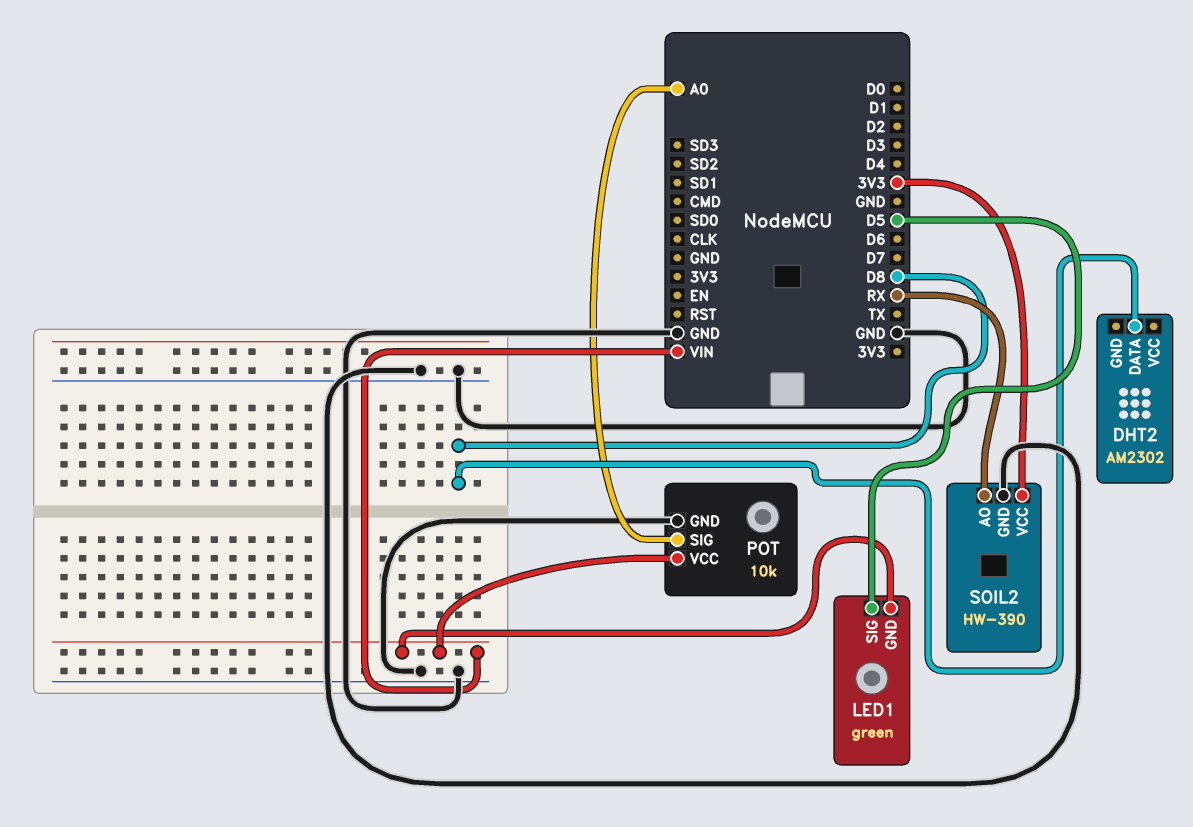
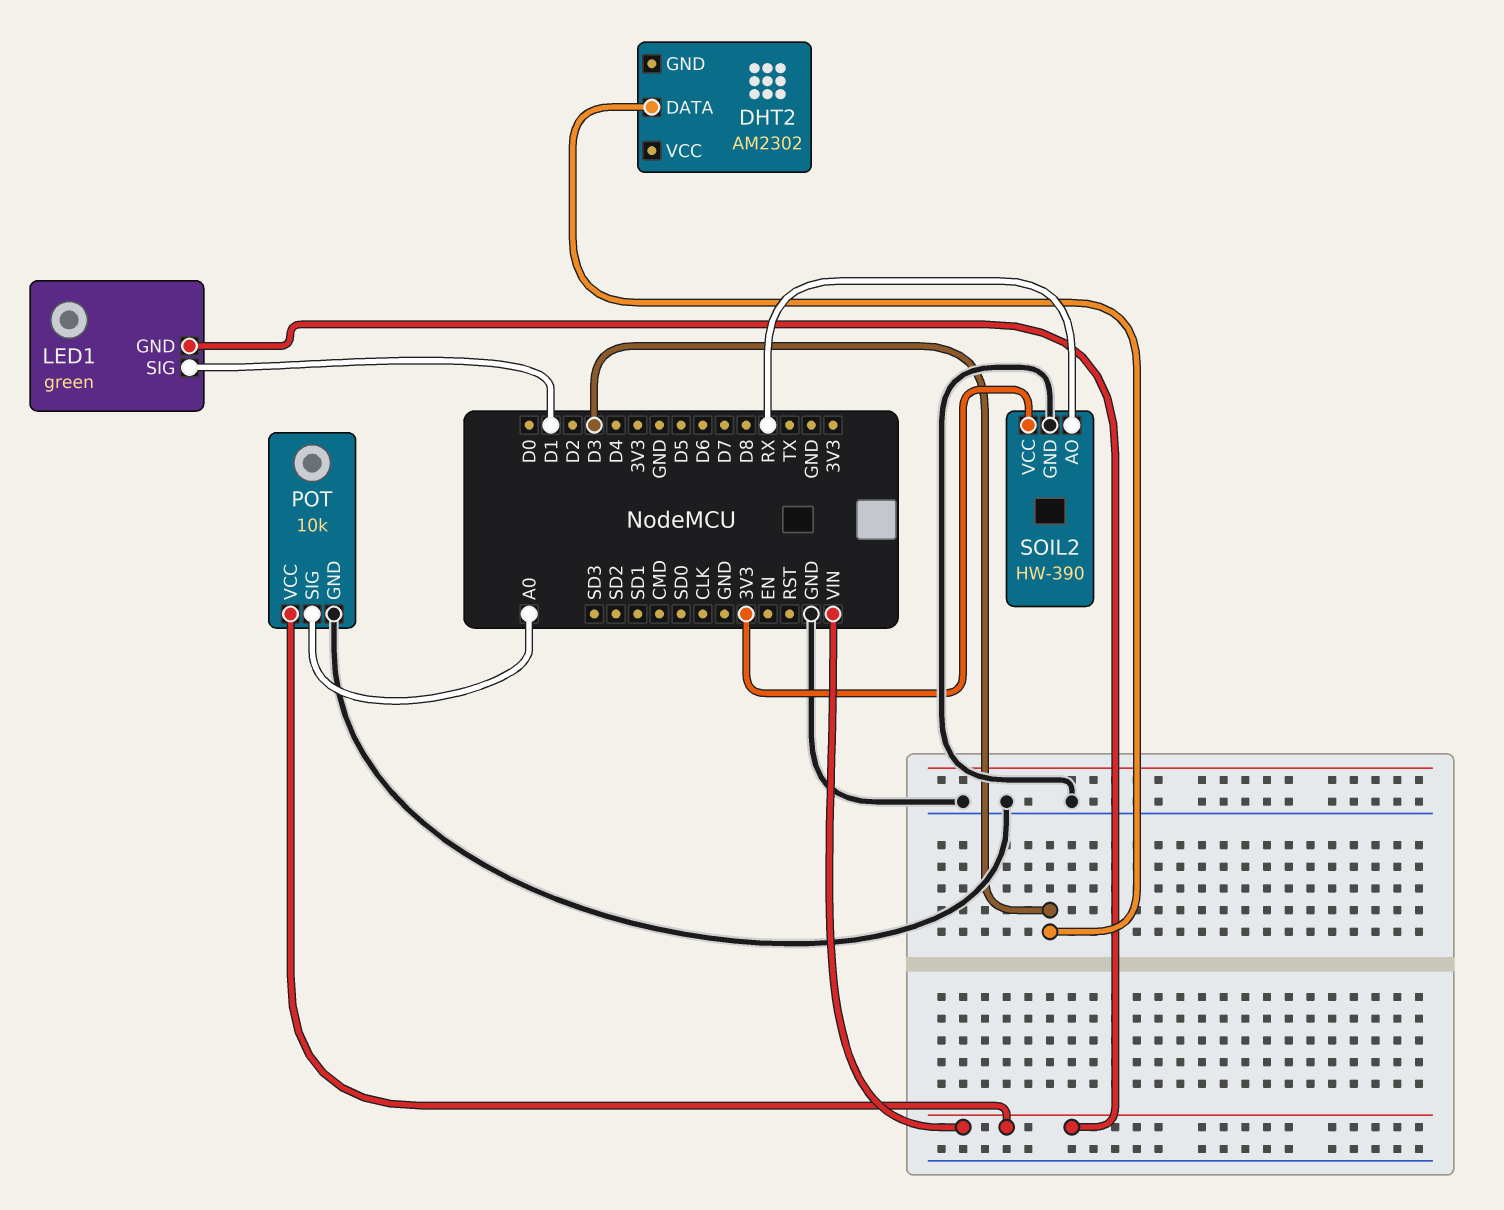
DHT2 pin DATA: D8 -> D3
LED1 pin SIG: D5 -> D1

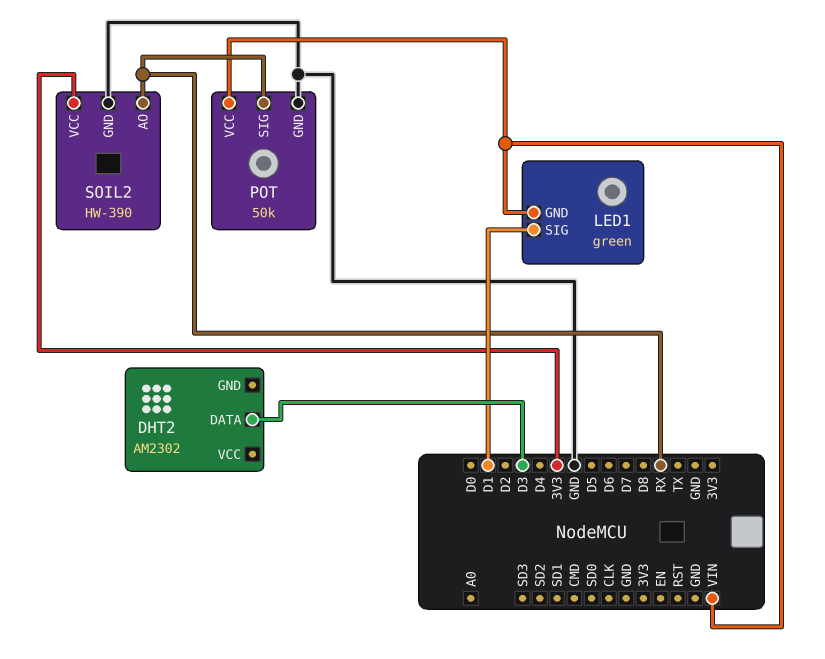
POT: 10k -> 50k
POT pin SIG: A0 -> RX

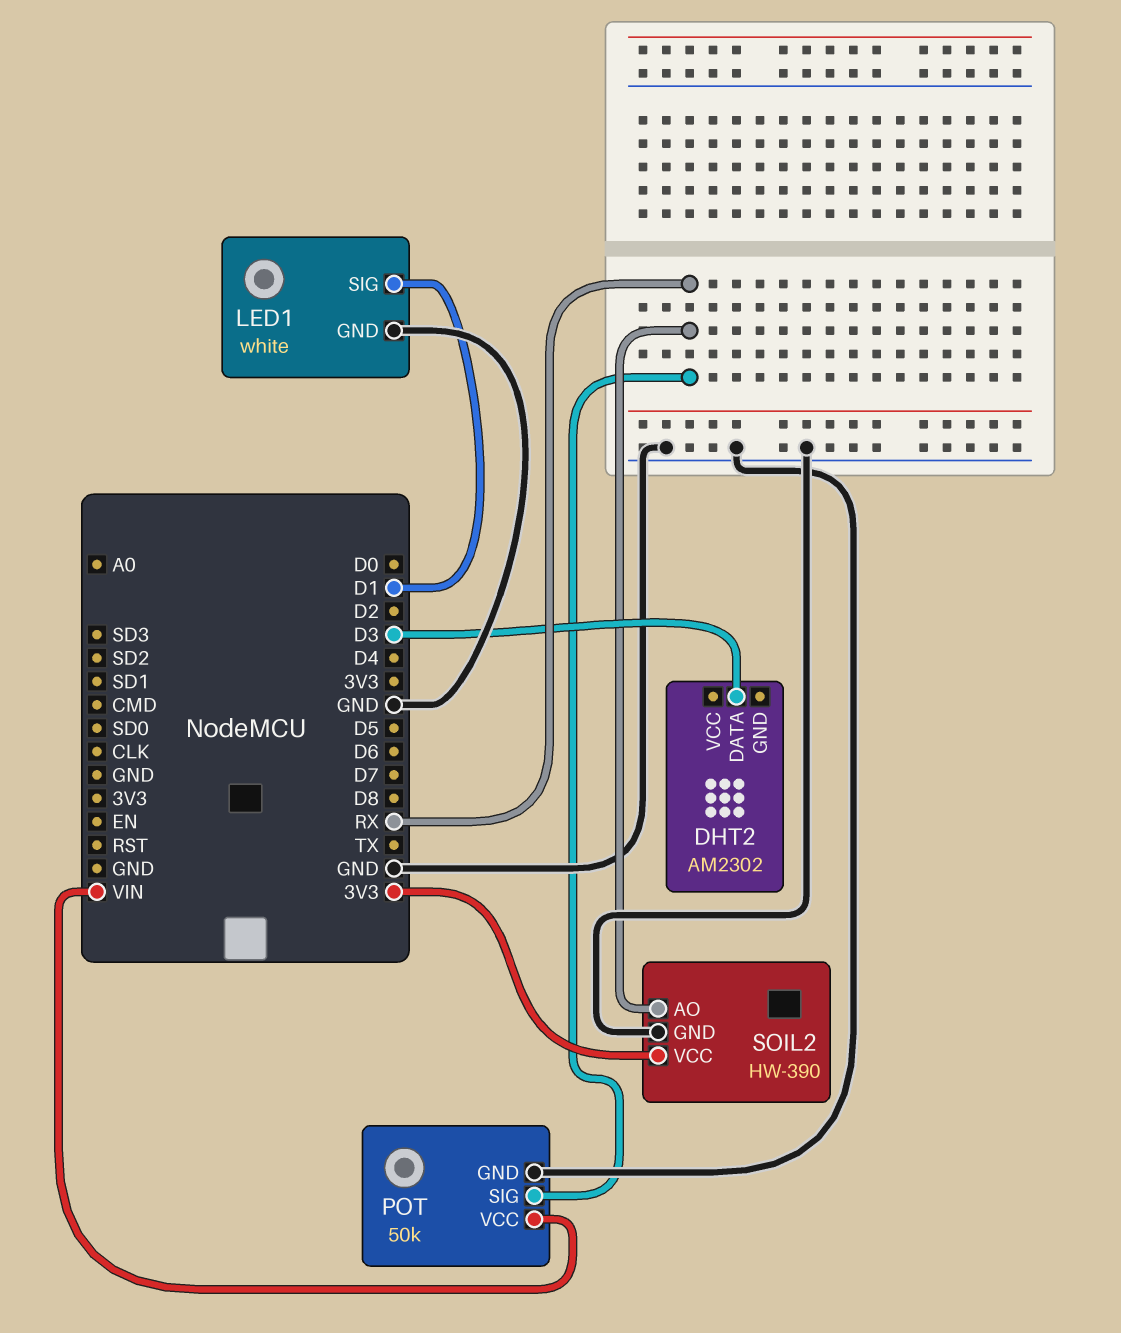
LED1: green -> white
LED1 pin GND: VIN -> GND

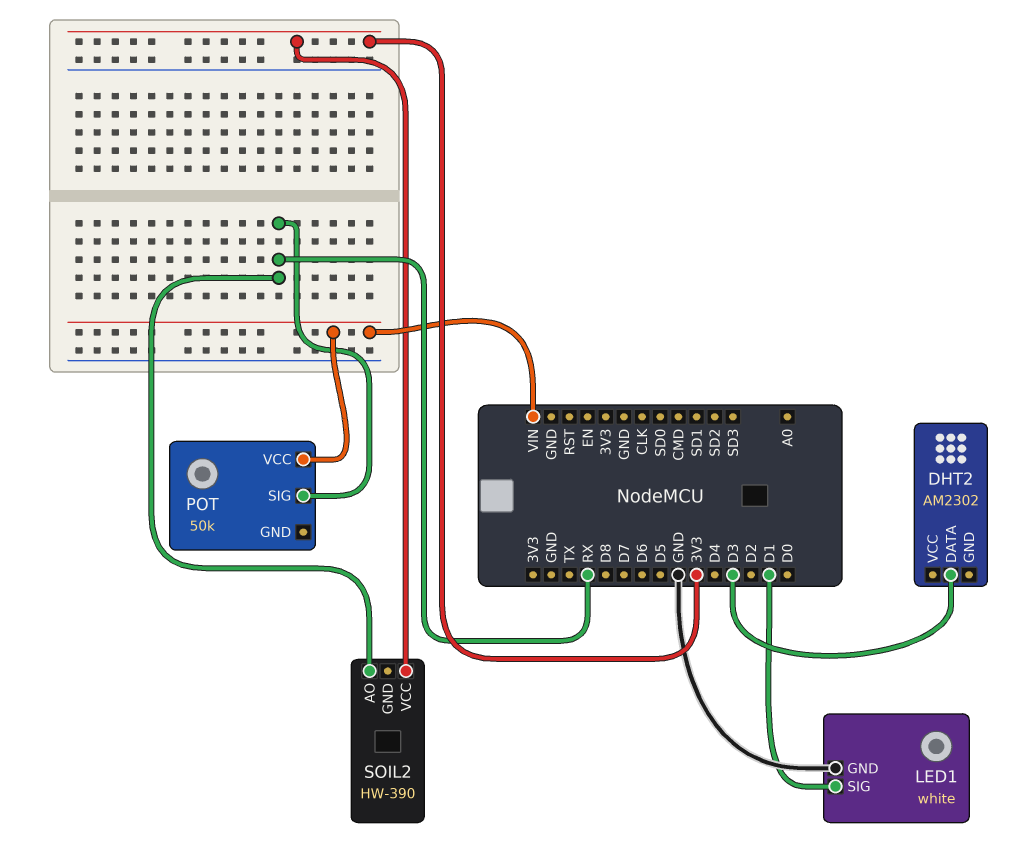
POT pin GND: GND -> none
SOIL2 pin GND: GND -> none

